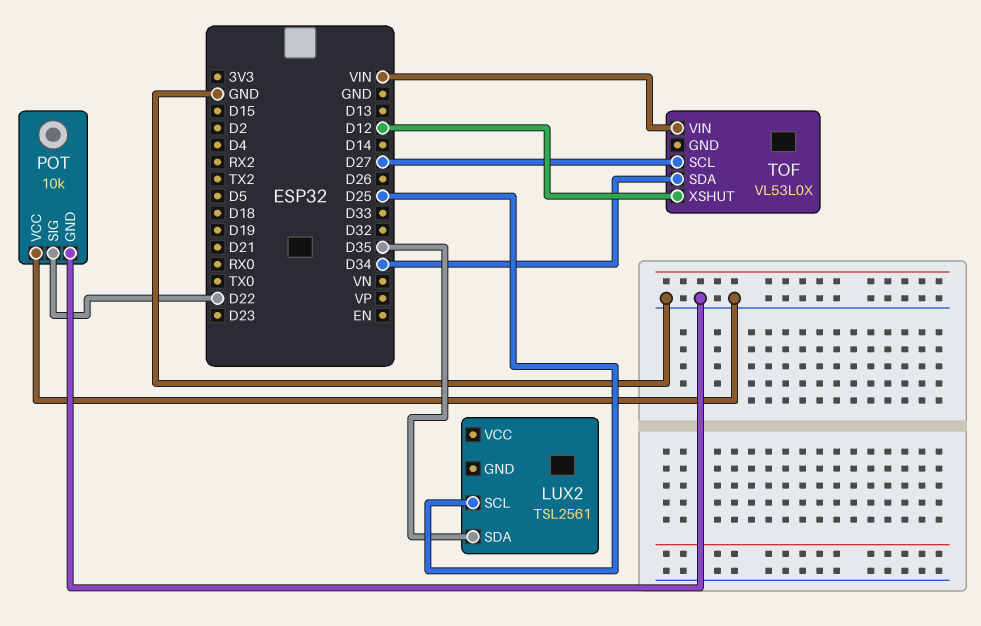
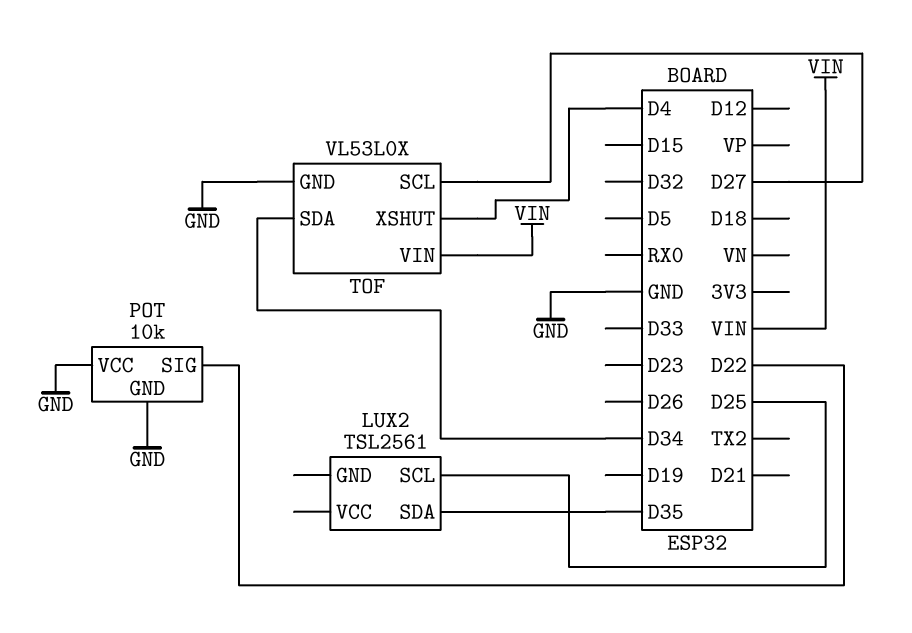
TOF pin GND: none -> GND
TOF pin XSHUT: D12 -> D4

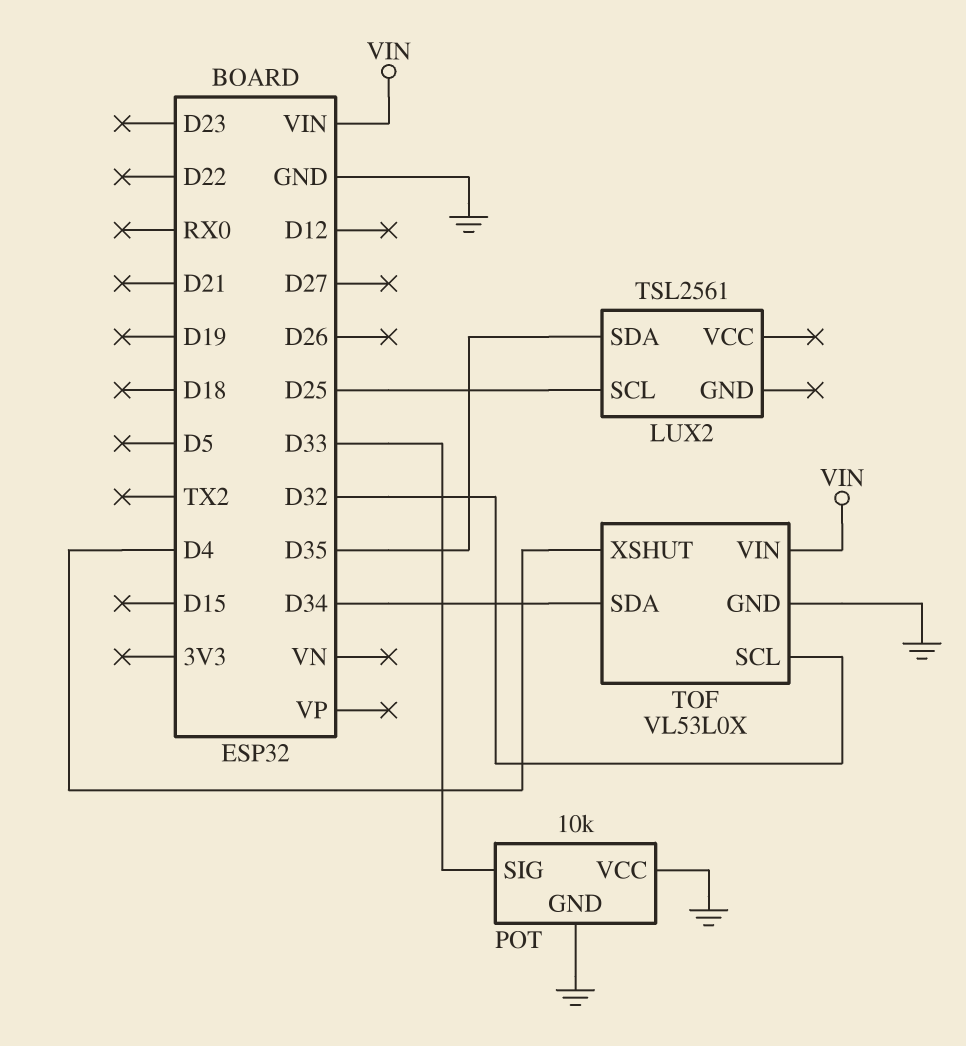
POT pin SIG: D22 -> D33
TOF pin SCL: D27 -> D32

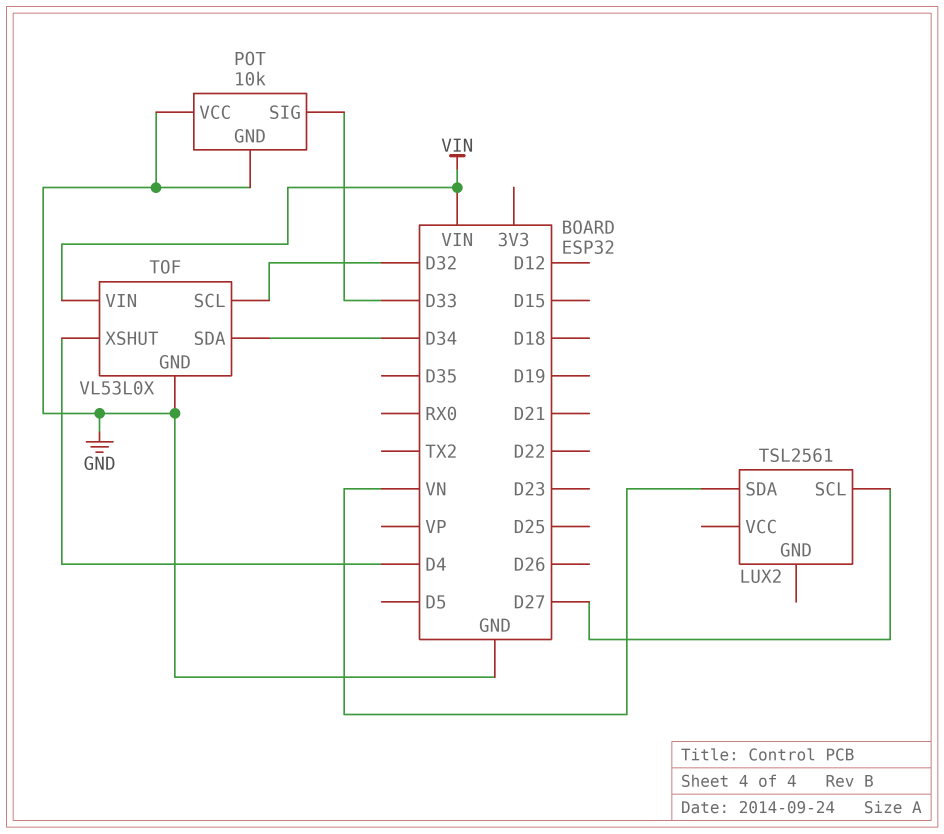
LUX2 pin SCL: D25 -> D27
LUX2 pin SDA: D35 -> VN

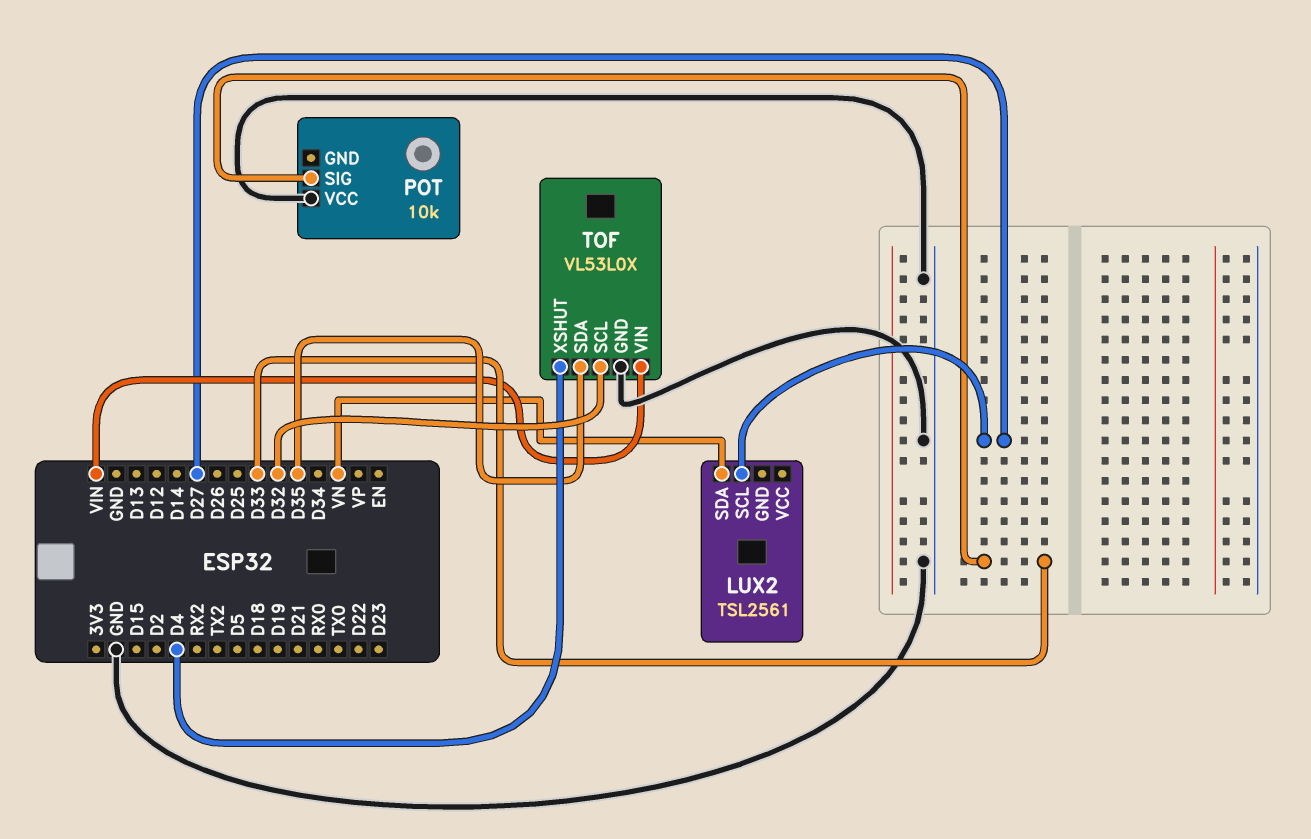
POT pin GND: GND -> none
TOF pin SDA: D34 -> D35

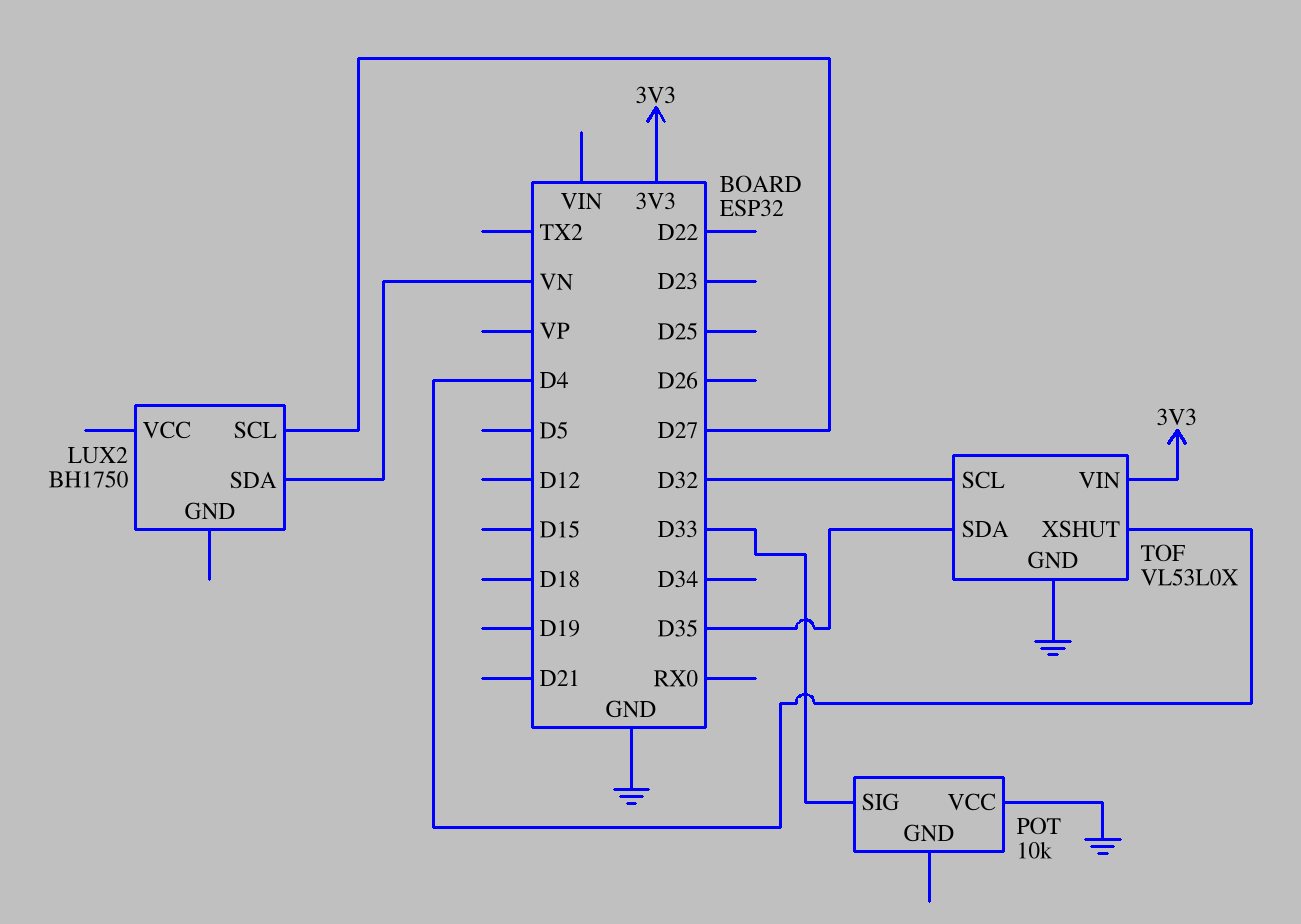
LUX2: TSL2561 -> BH1750
TOF pin VIN: VIN -> 3V3

